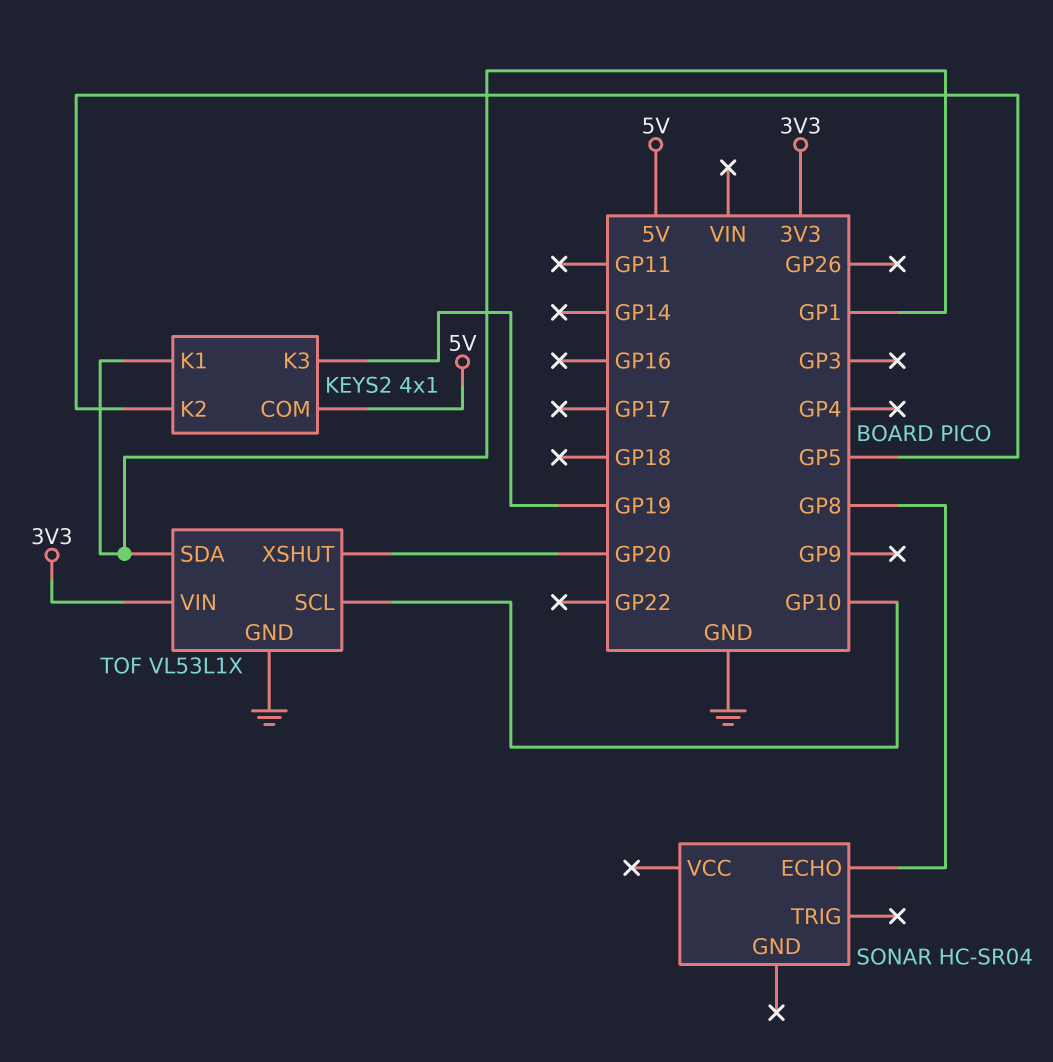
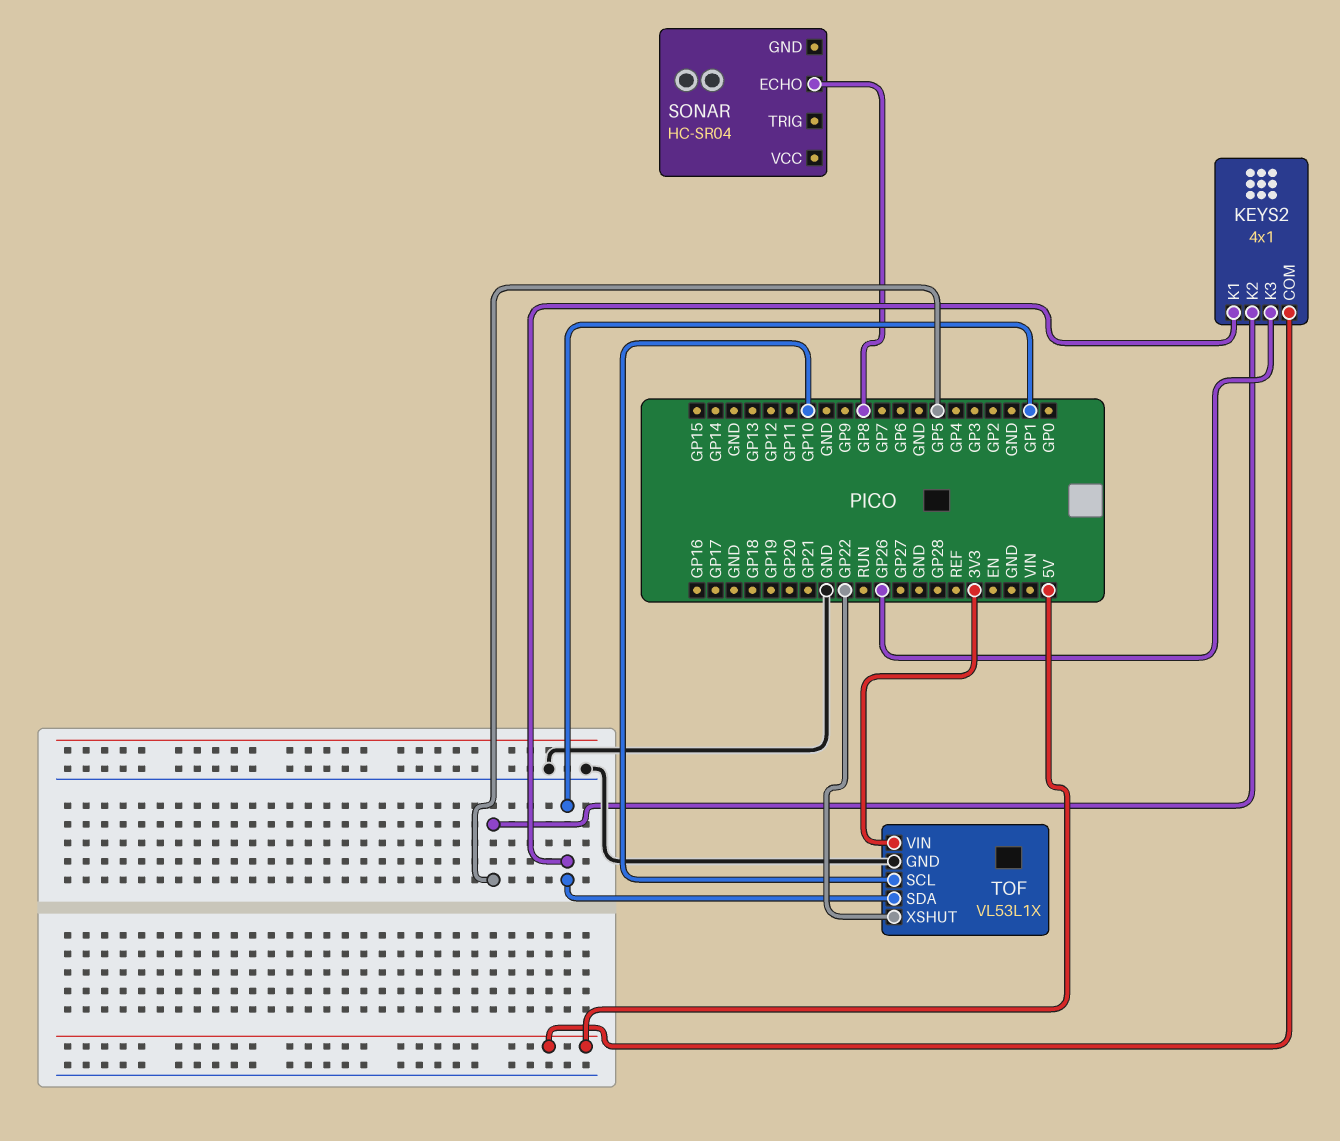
KEYS2 pin K3: GP19 -> GP26
TOF pin XSHUT: GP20 -> GP22

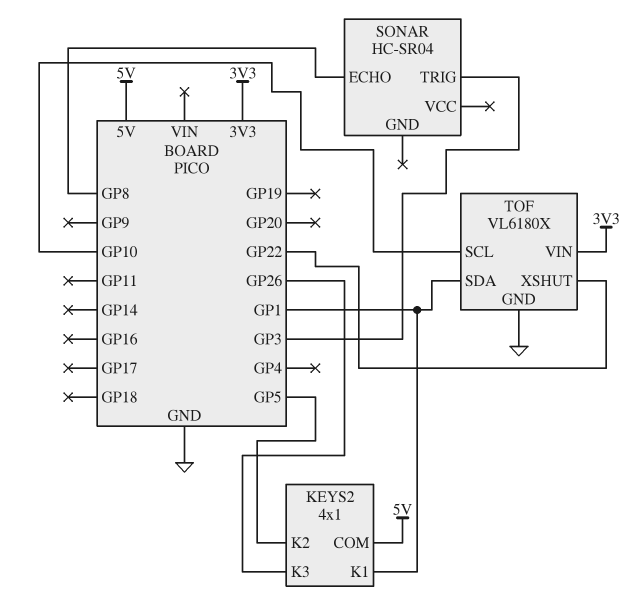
SONAR pin TRIG: none -> GP3
TOF: VL53L1X -> VL6180X

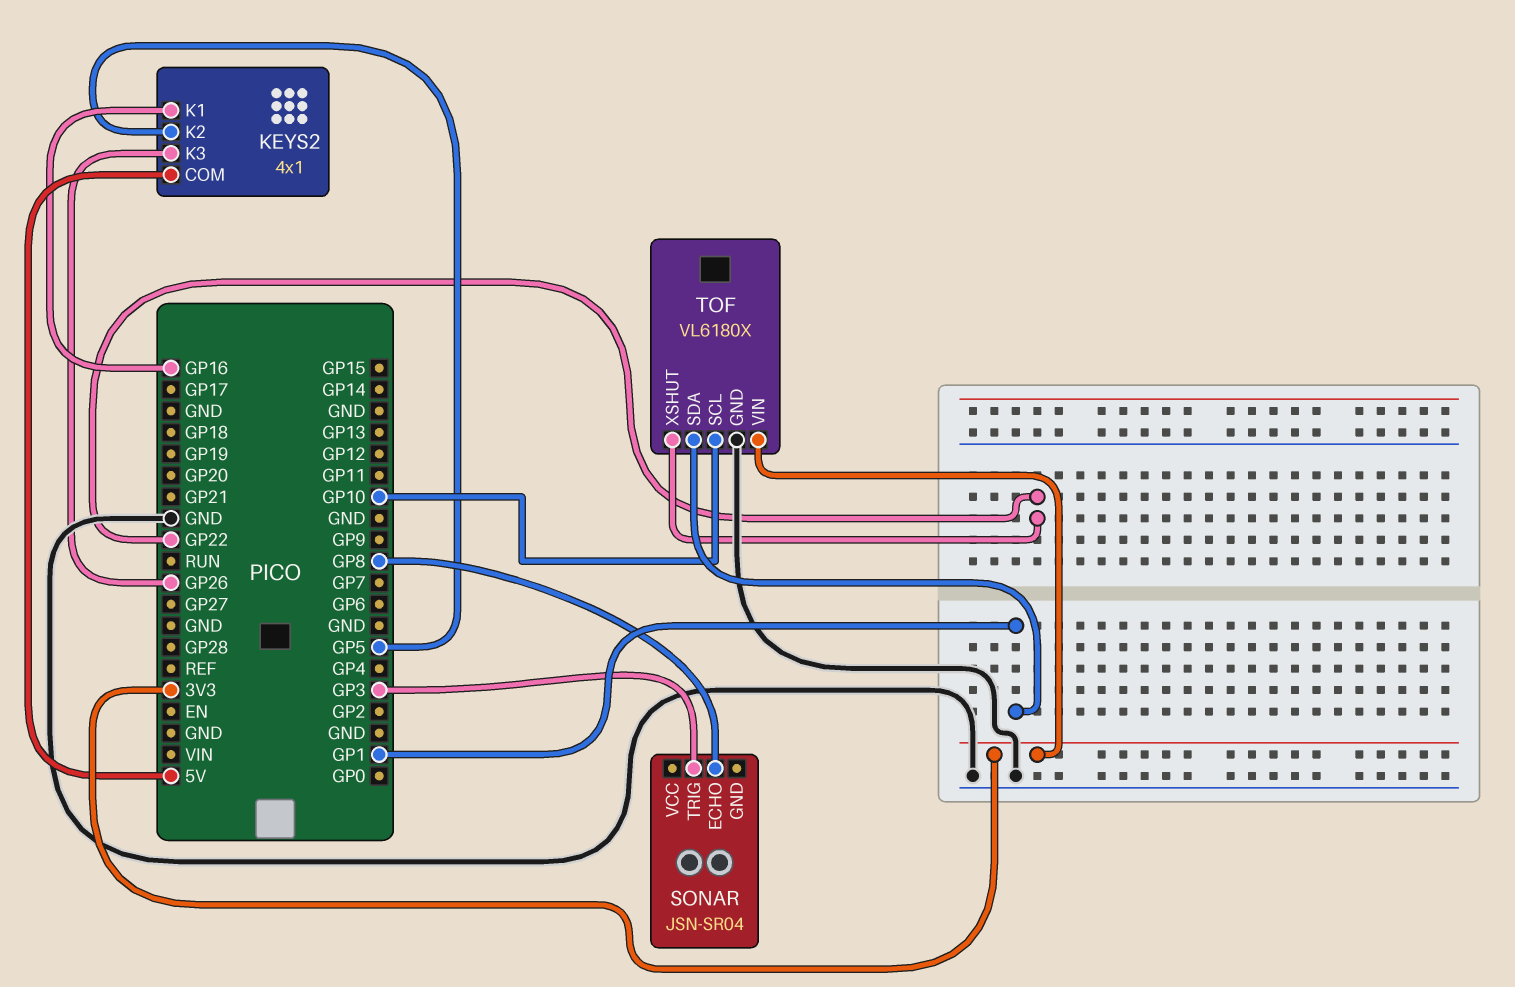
KEYS2 pin K1: GP1 -> GP16
SONAR: HC-SR04 -> JSN-SR04

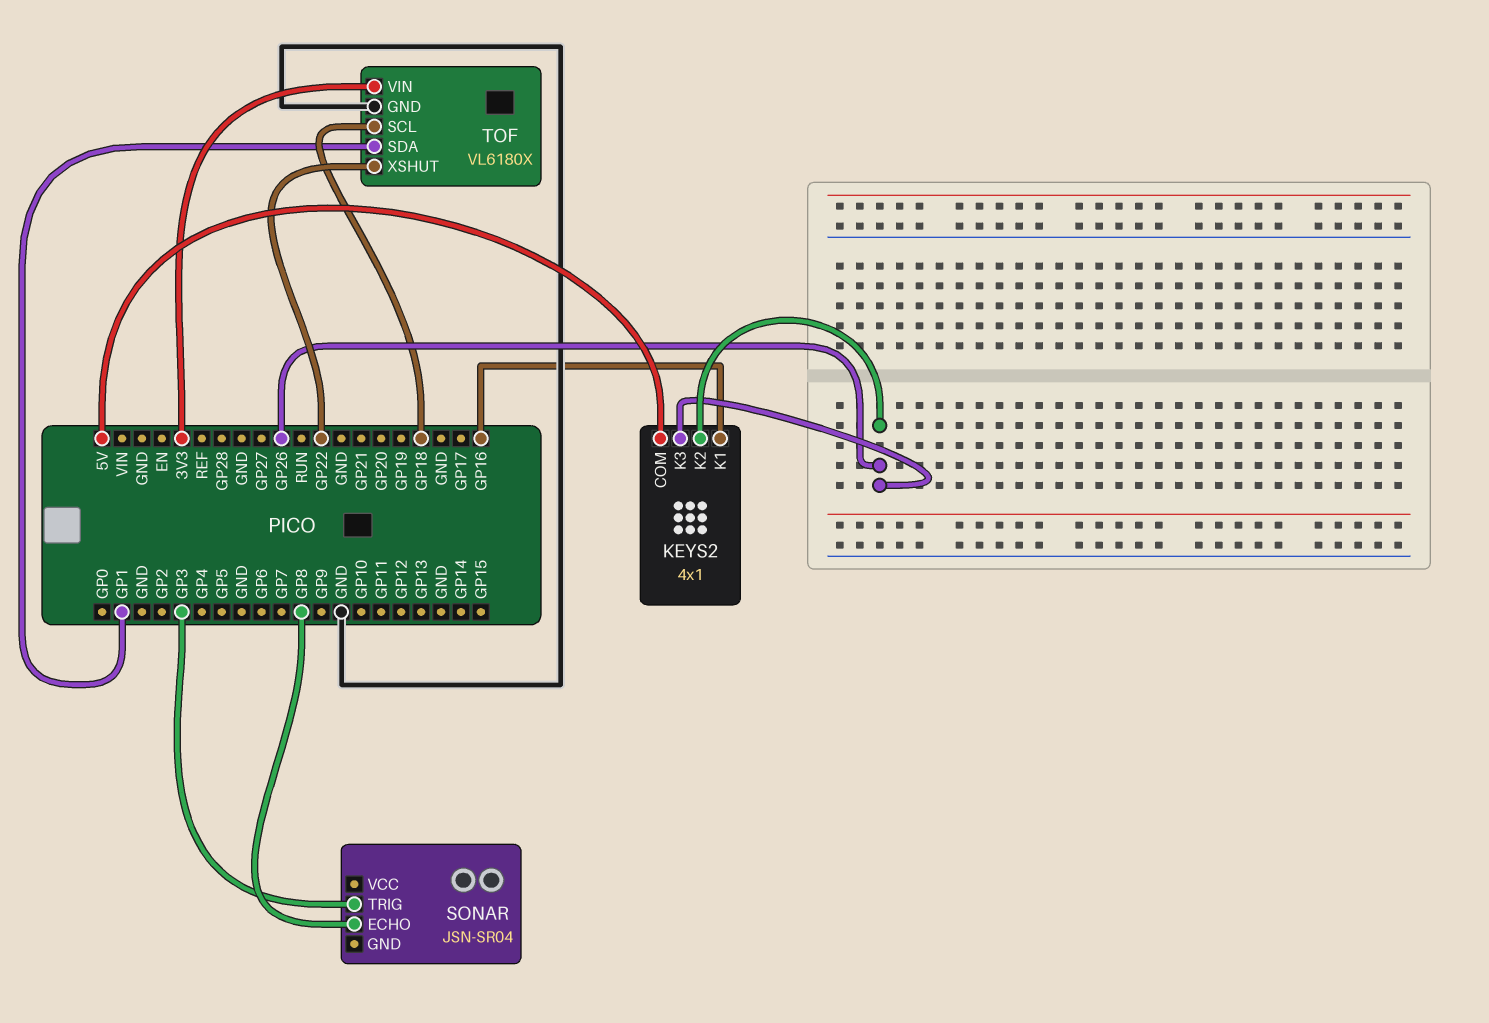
KEYS2 pin K2: GP5 -> GP26
TOF pin SCL: GP10 -> GP18

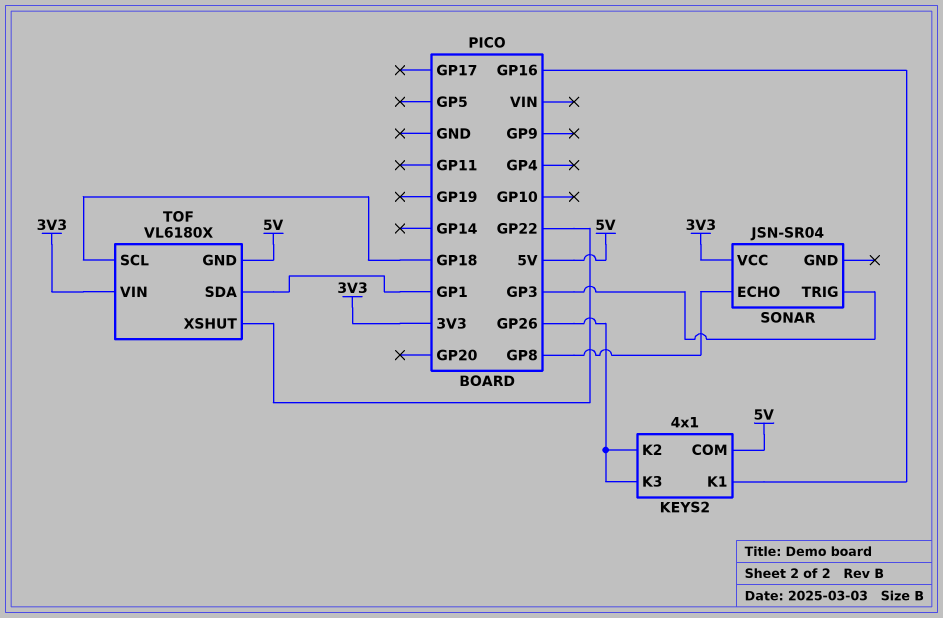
SONAR pin VCC: none -> 3V3
TOF pin GND: GND -> 5V

